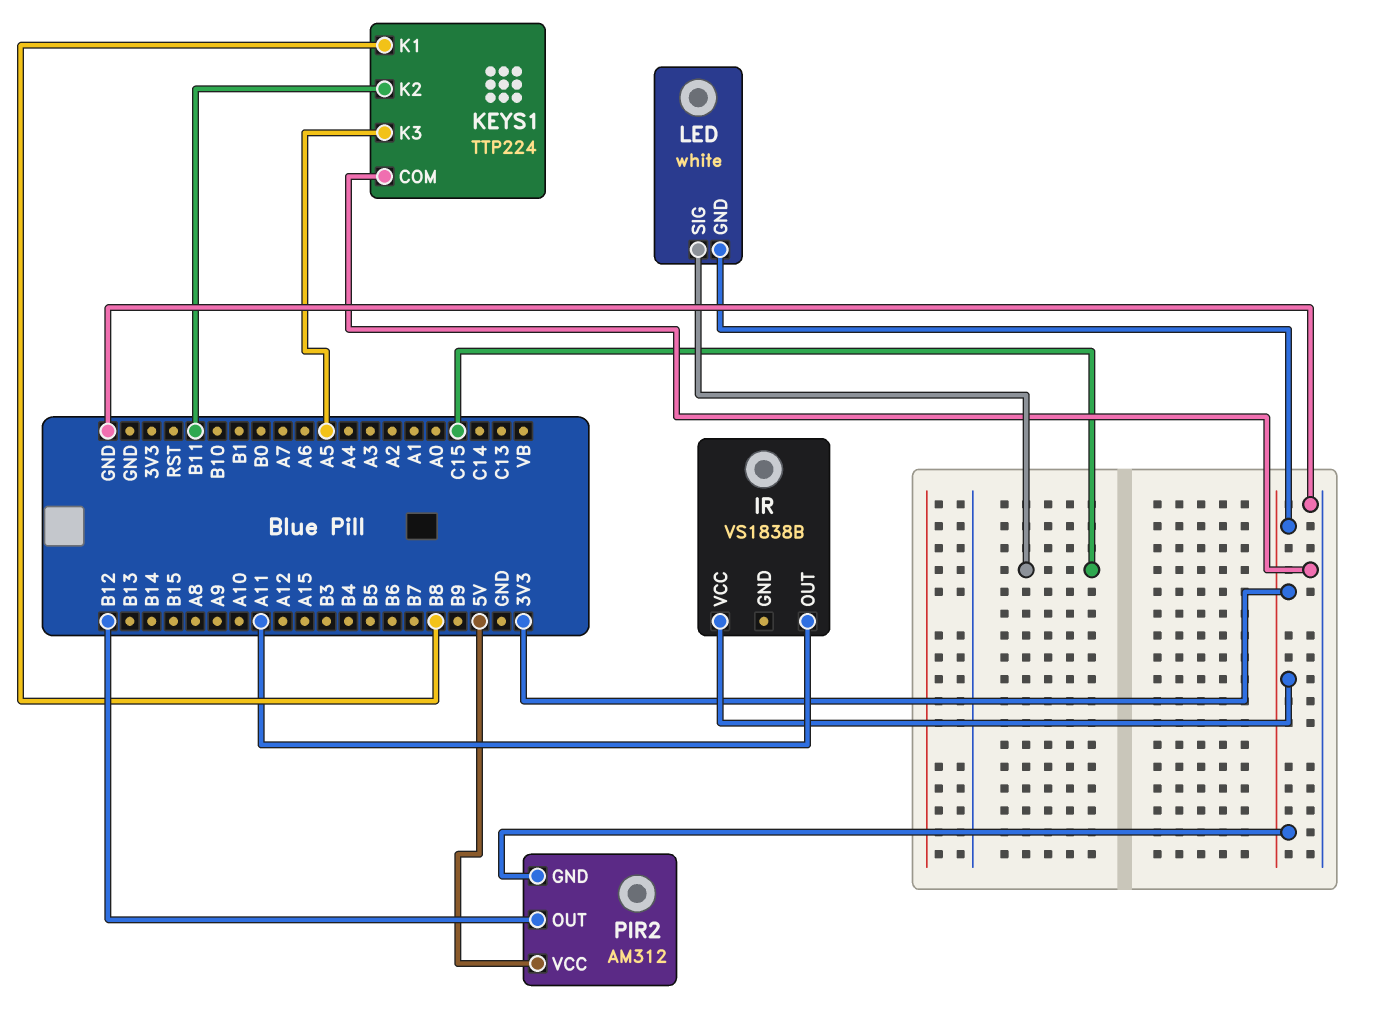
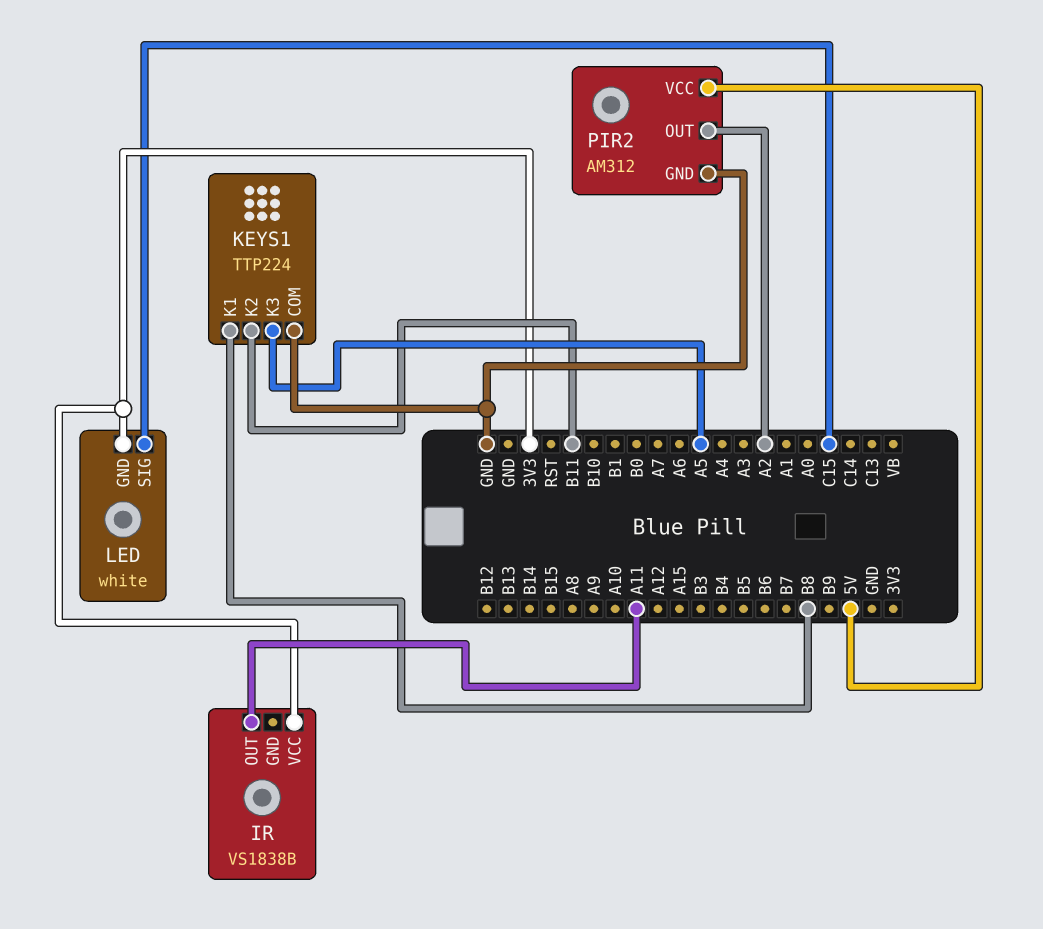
PIR2 pin GND: 3V3 -> GND
PIR2 pin OUT: B12 -> A2

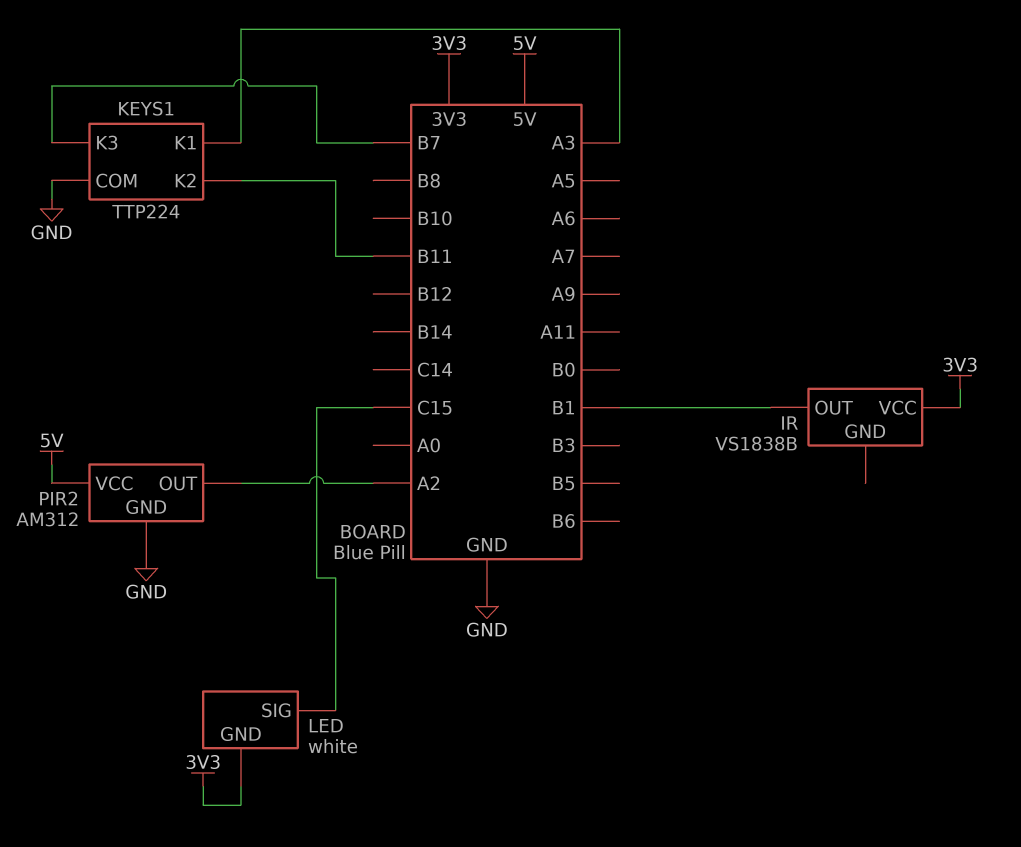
IR pin OUT: A11 -> B1
KEYS1 pin K1: B8 -> A3
KEYS1 pin K3: A5 -> B7

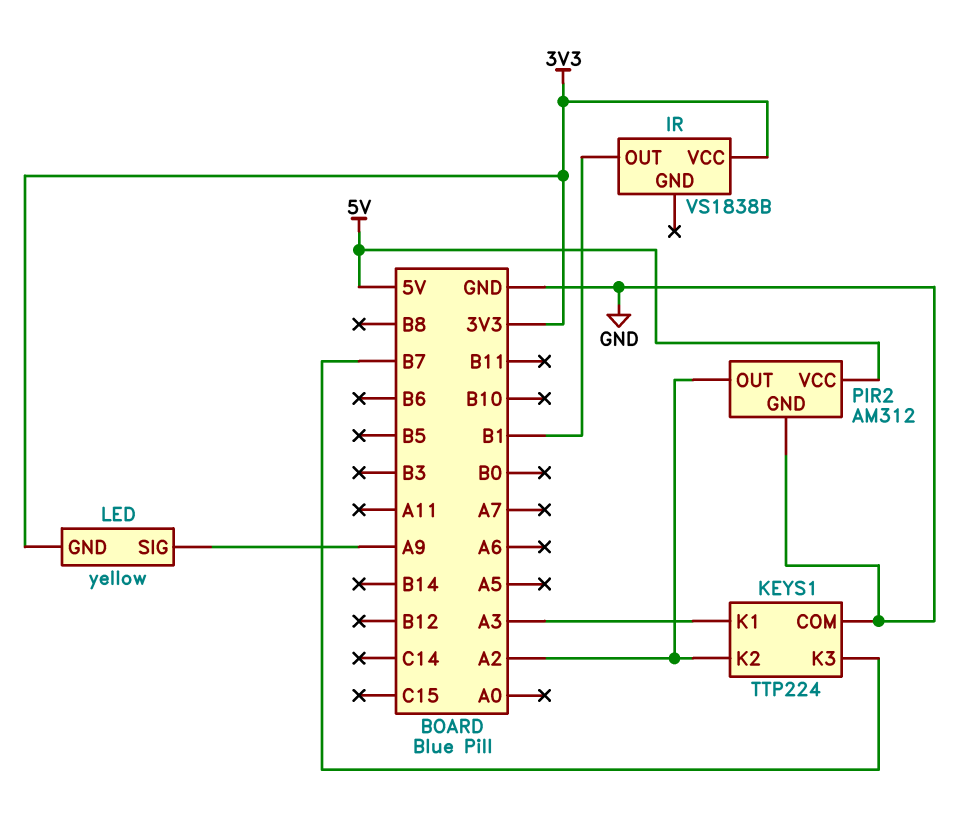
KEYS1 pin K2: B11 -> A2
LED: white -> yellow
LED pin SIG: C15 -> A9

